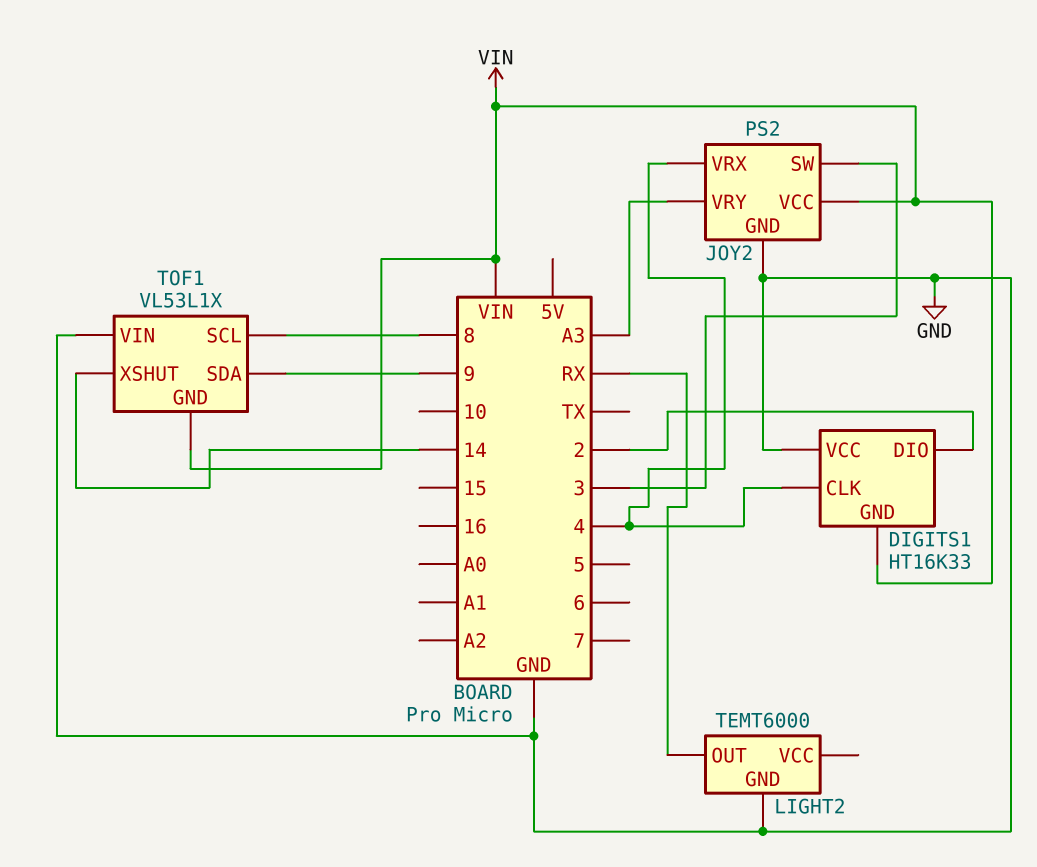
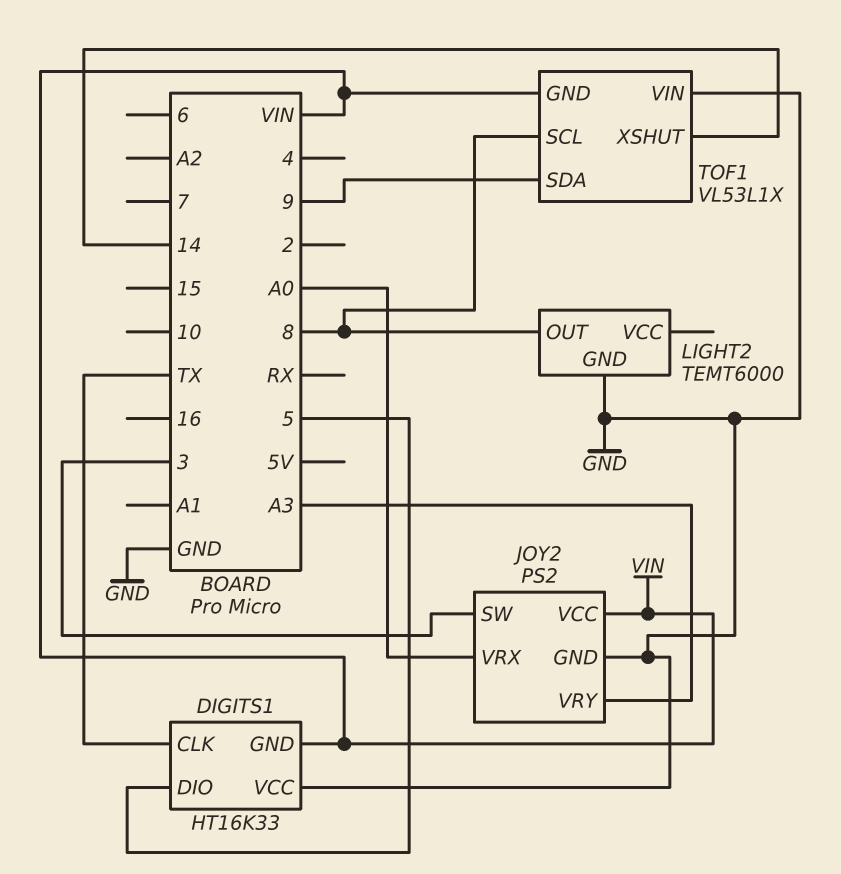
DIGITS1 pin CLK: 4 -> TX
DIGITS1 pin DIO: 2 -> 5
JOY2 pin VRX: 4 -> A0
LIGHT2 pin OUT: RX -> 8

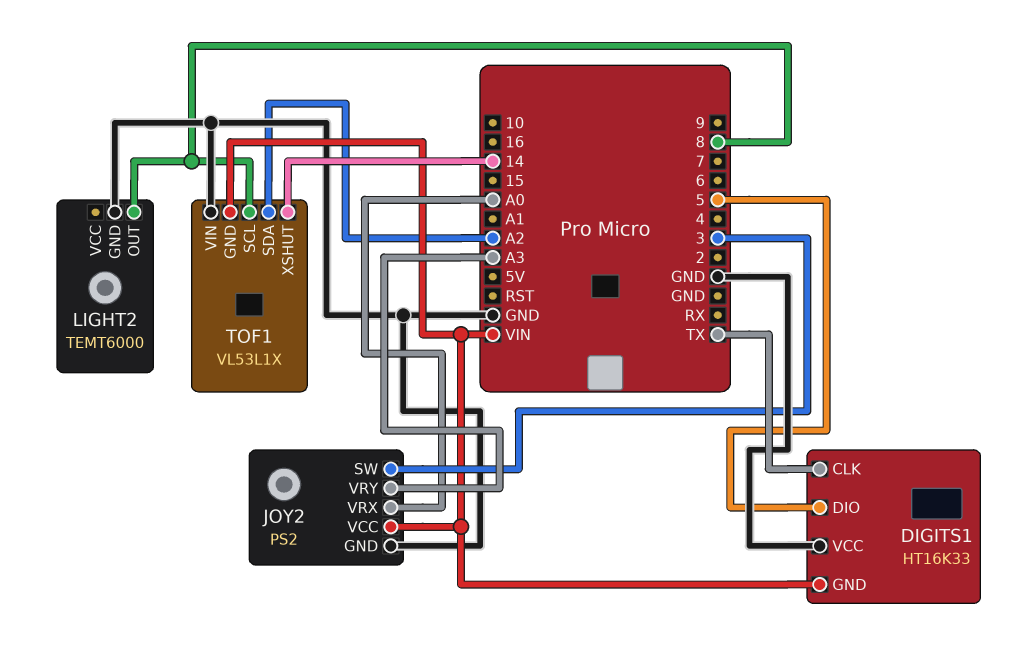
TOF1 pin SDA: 9 -> A2

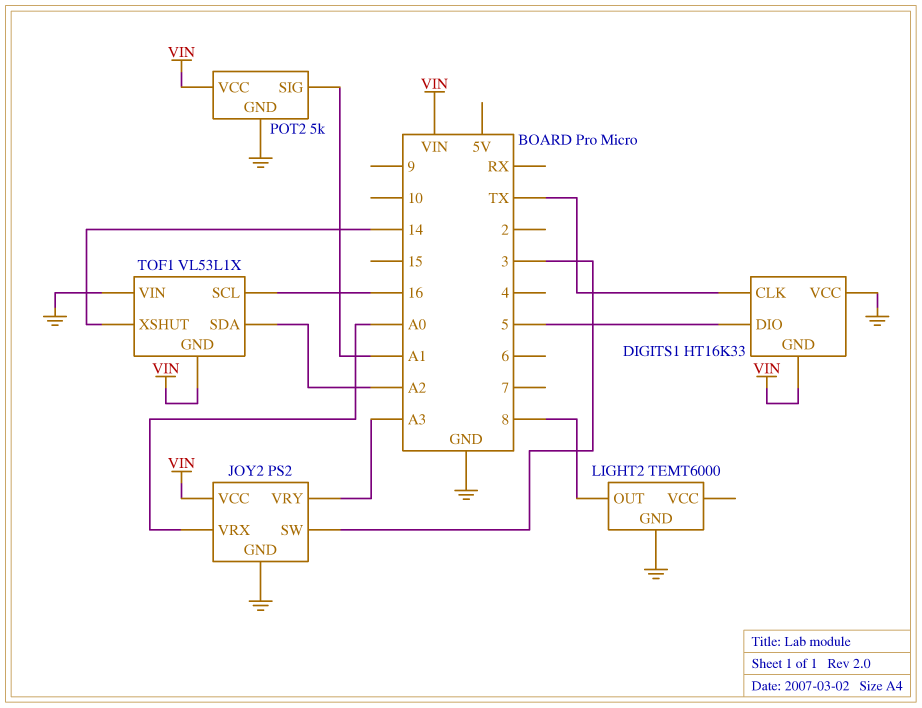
POT2: none -> 5k
POT2 pin GND: none -> GND
POT2 pin SIG: none -> A1
POT2 pin VCC: none -> VIN
TOF1 pin SCL: 8 -> 16

